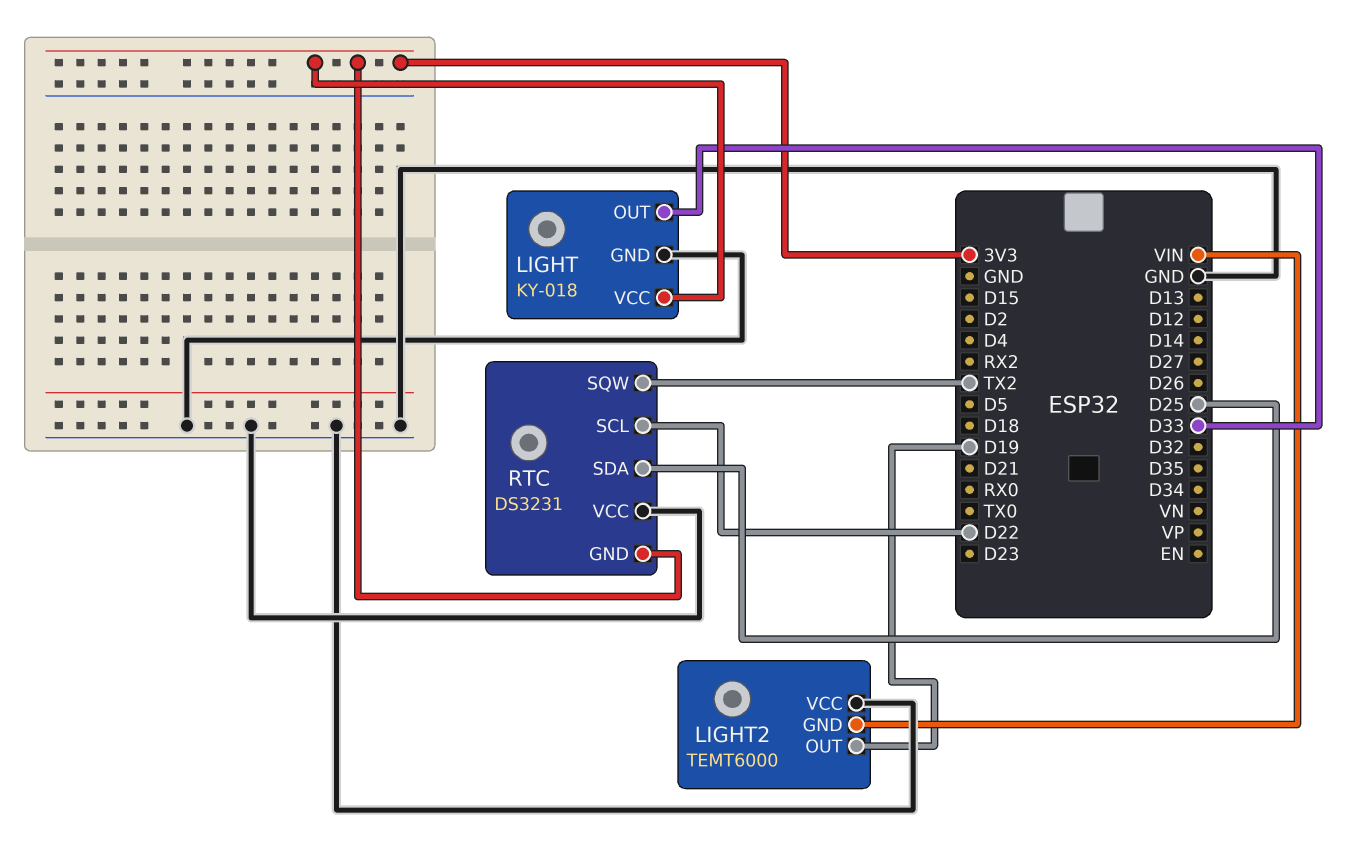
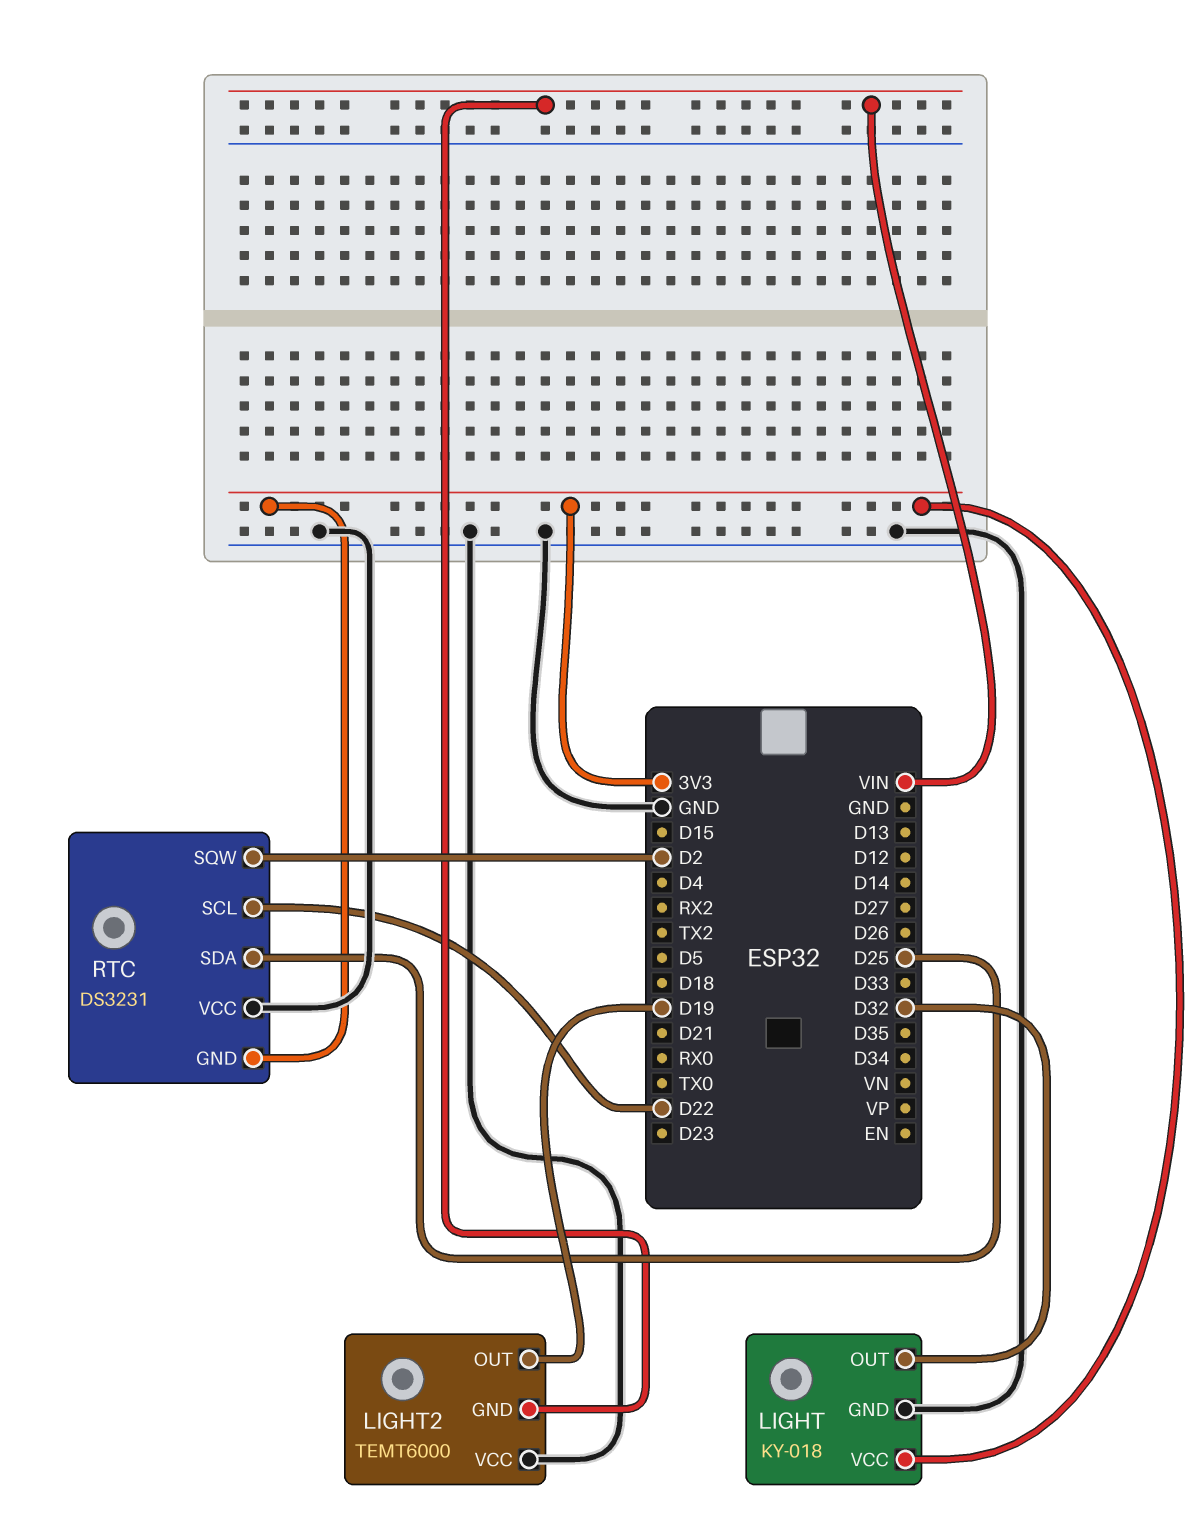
LIGHT pin OUT: D33 -> D32
RTC pin SQW: TX2 -> D2

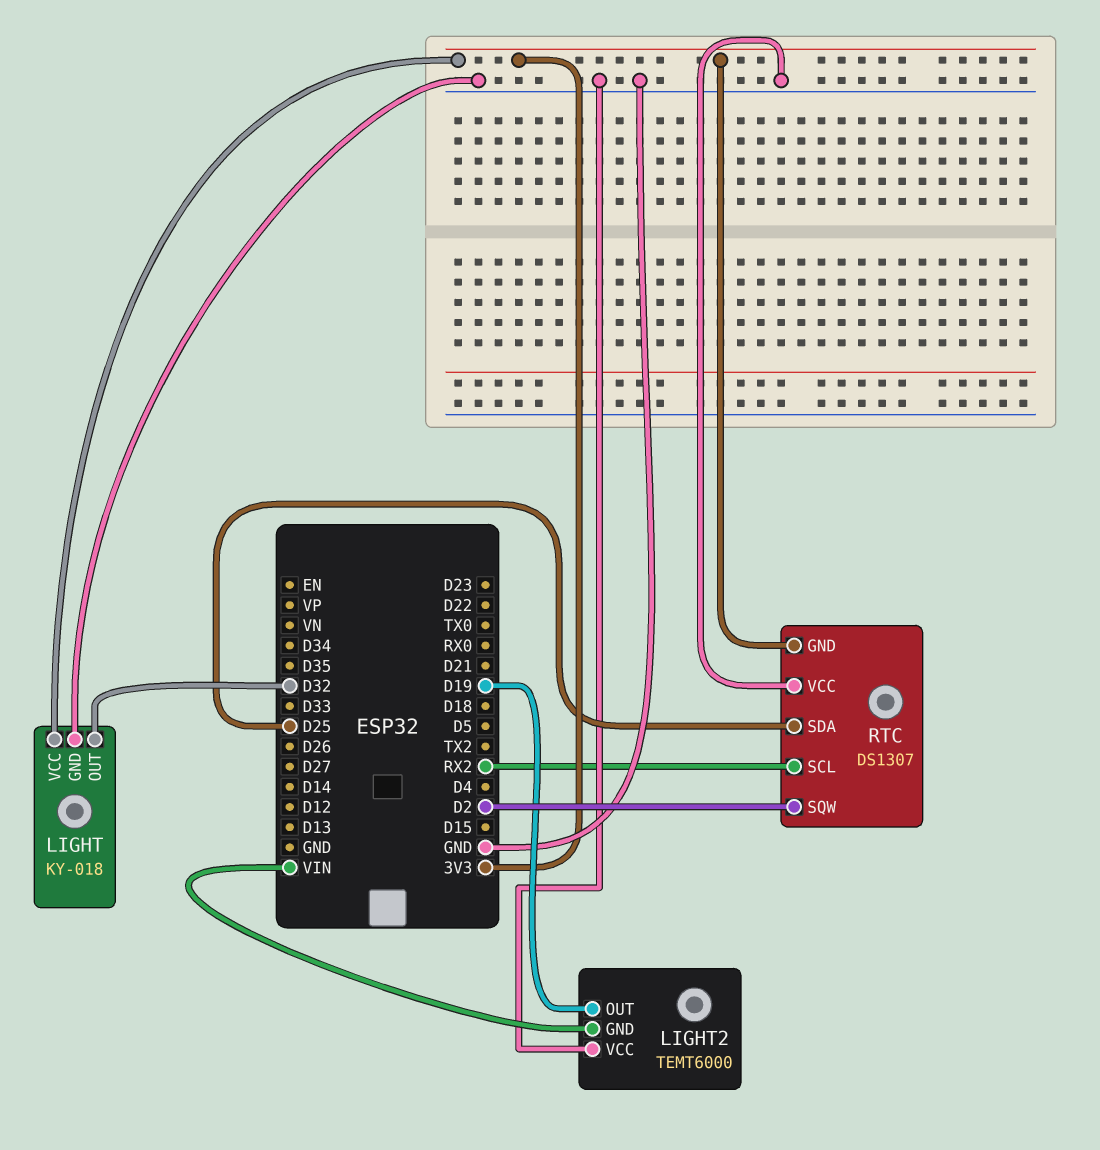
RTC: DS3231 -> DS1307
RTC pin SCL: D22 -> RX2

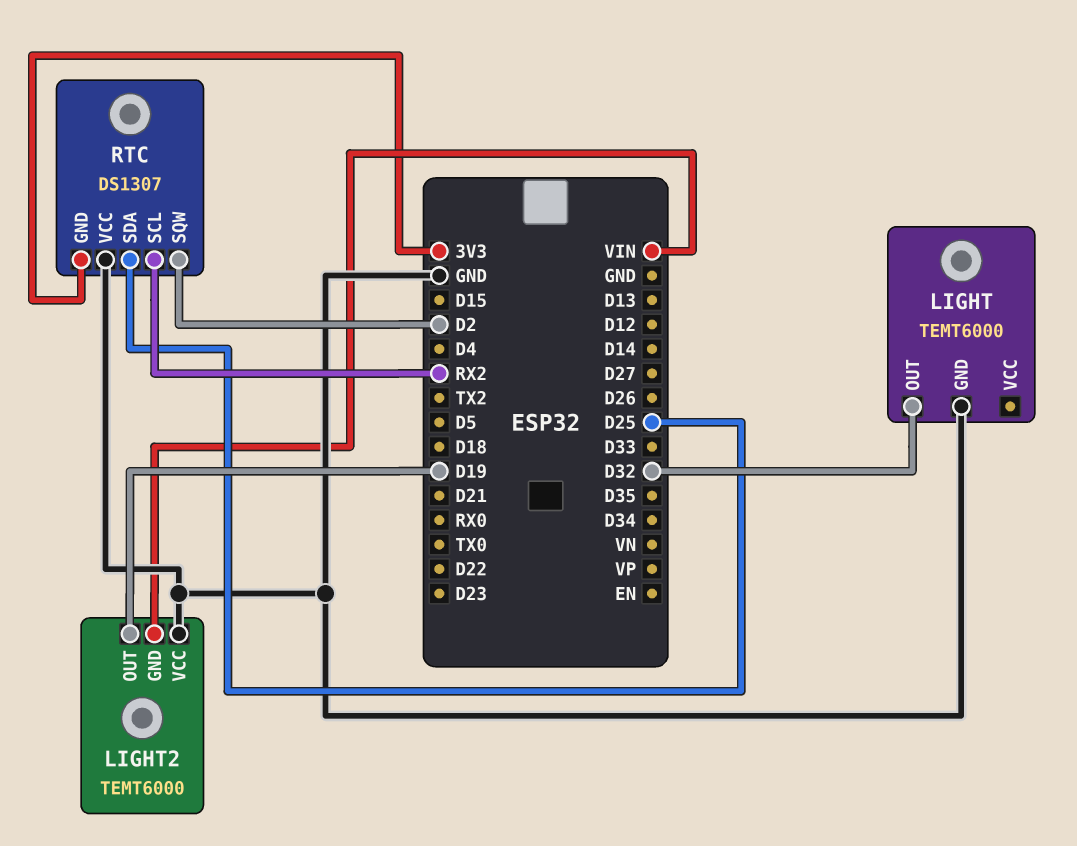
LIGHT: KY-018 -> TEMT6000
LIGHT pin VCC: 3V3 -> none

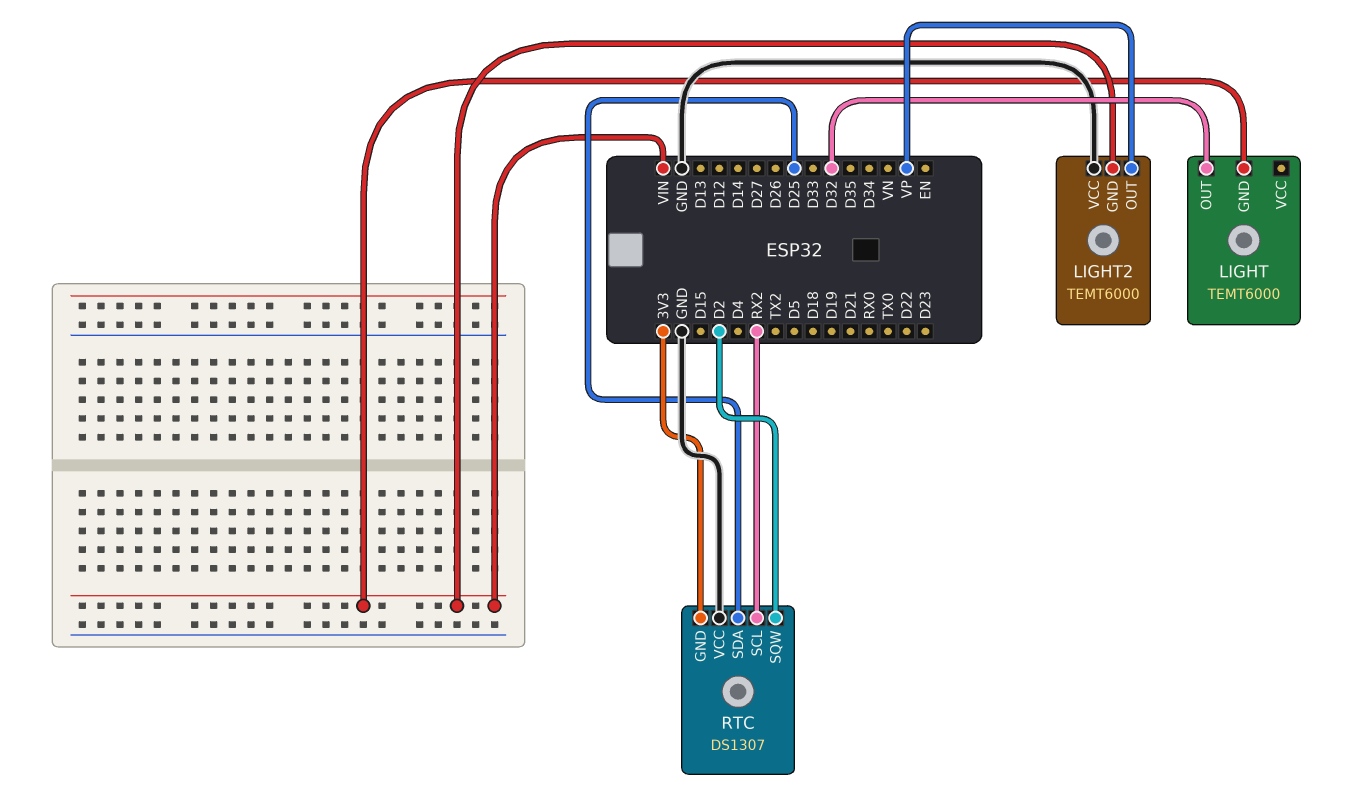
LIGHT pin GND: GND -> VIN
LIGHT2 pin OUT: D19 -> VP

